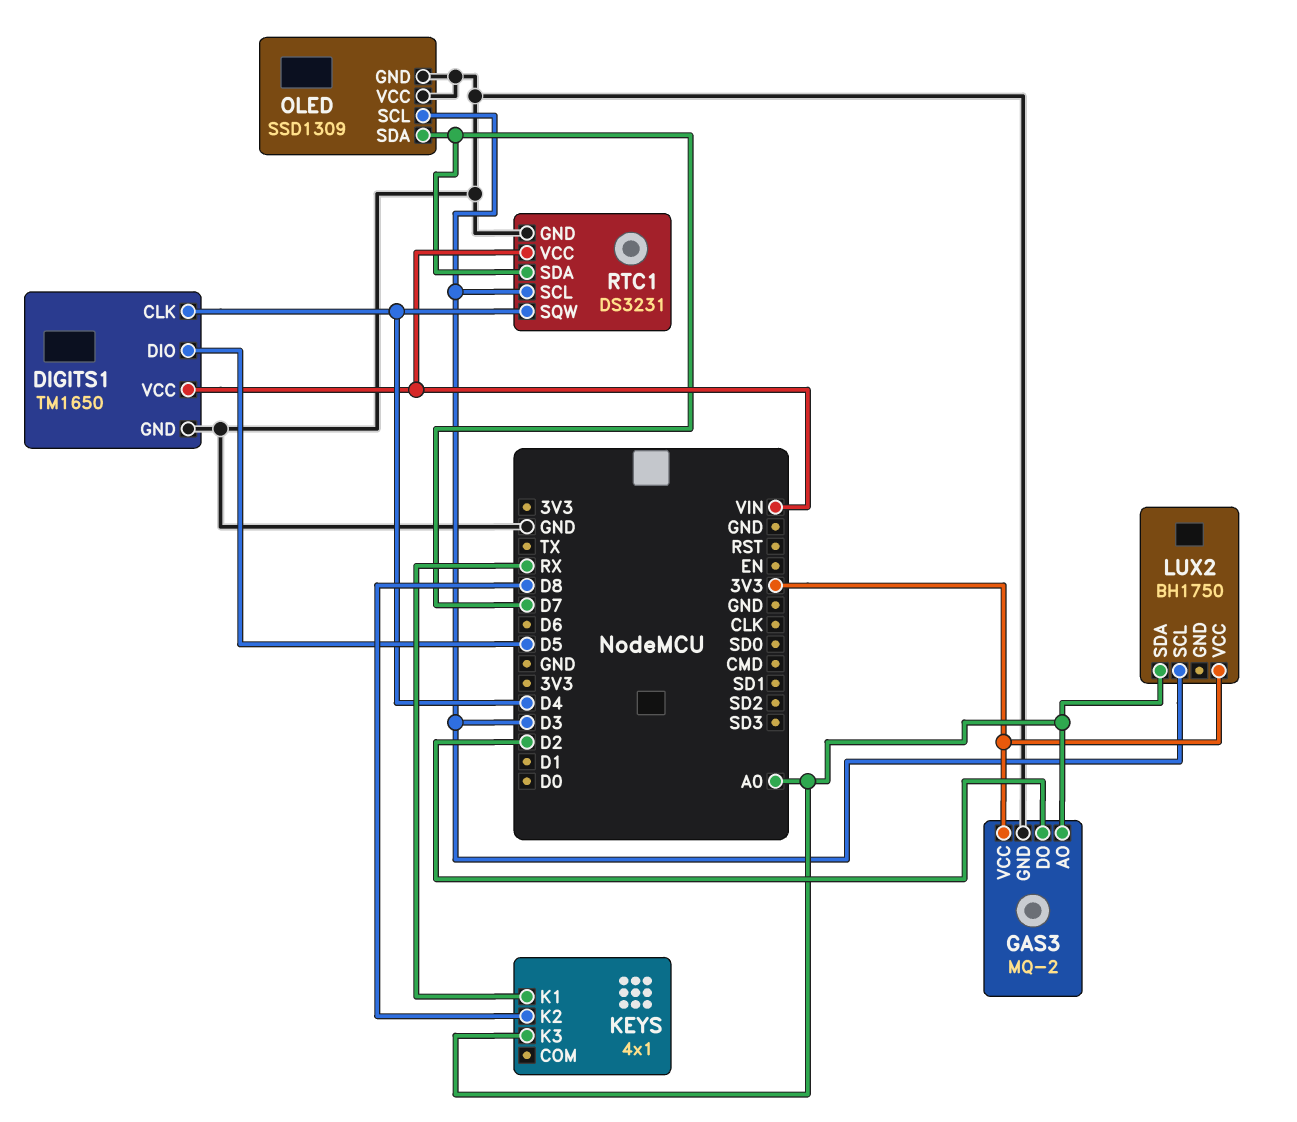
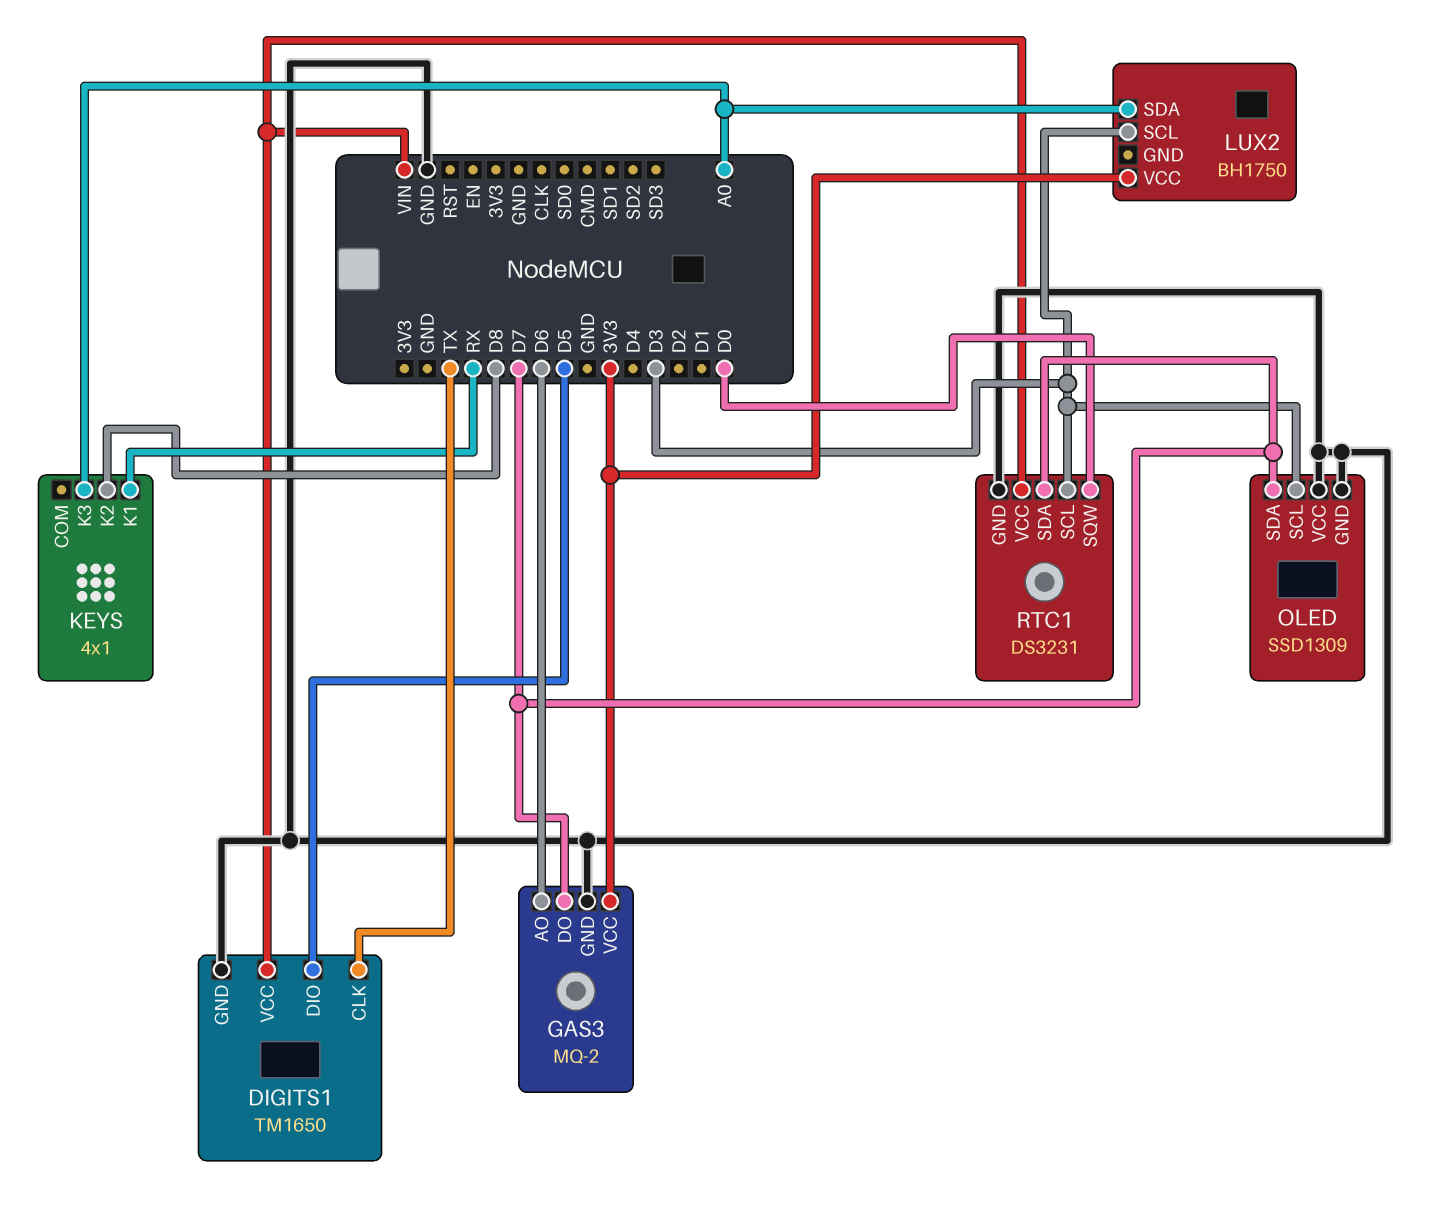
DIGITS1 pin CLK: D4 -> TX
GAS3 pin AO: A0 -> D6
GAS3 pin DO: D2 -> D7
RTC1 pin SQW: D4 -> D0

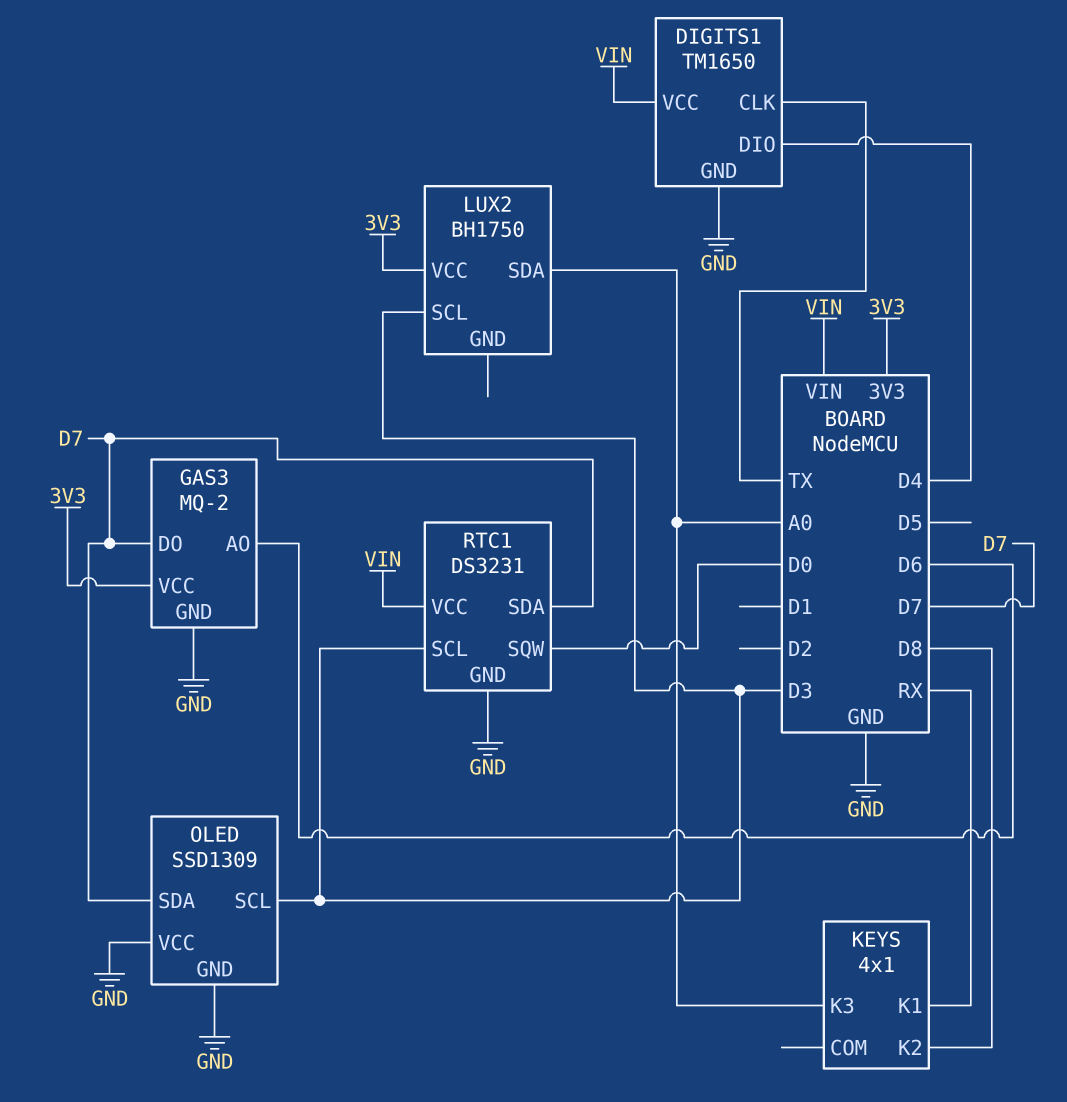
DIGITS1 pin DIO: D5 -> D4

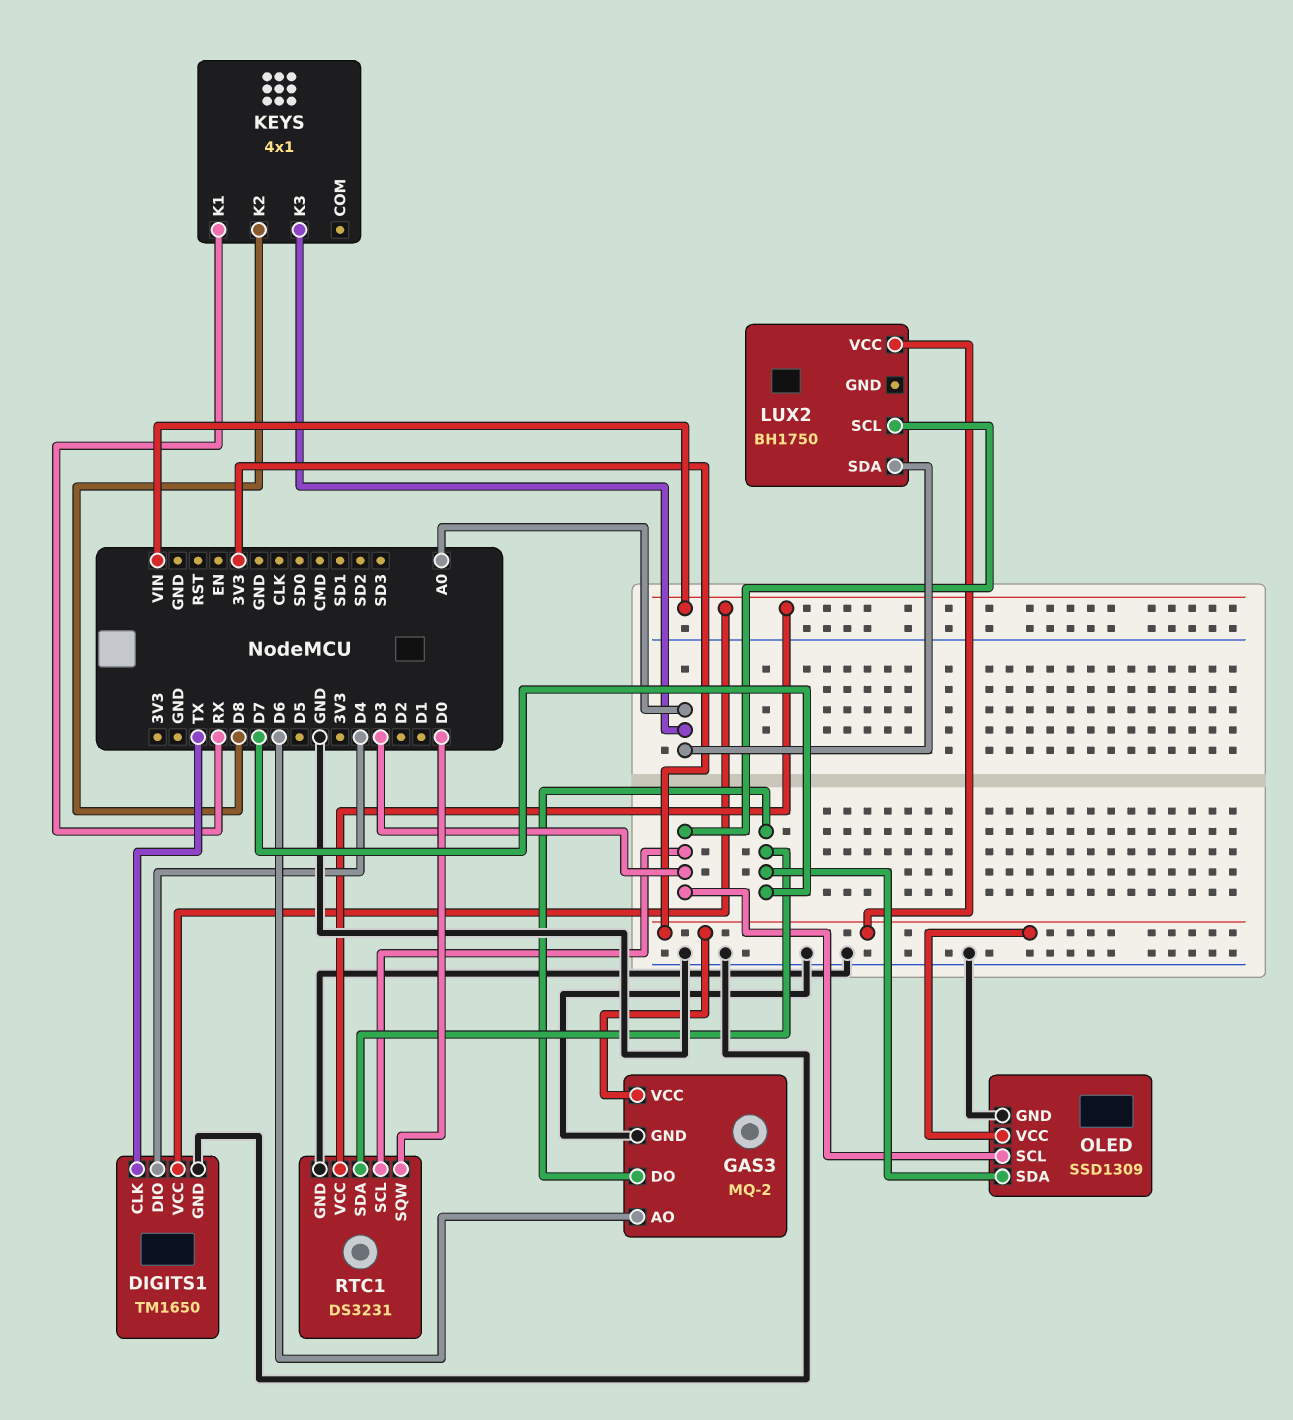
OLED pin VCC: GND -> 3V3

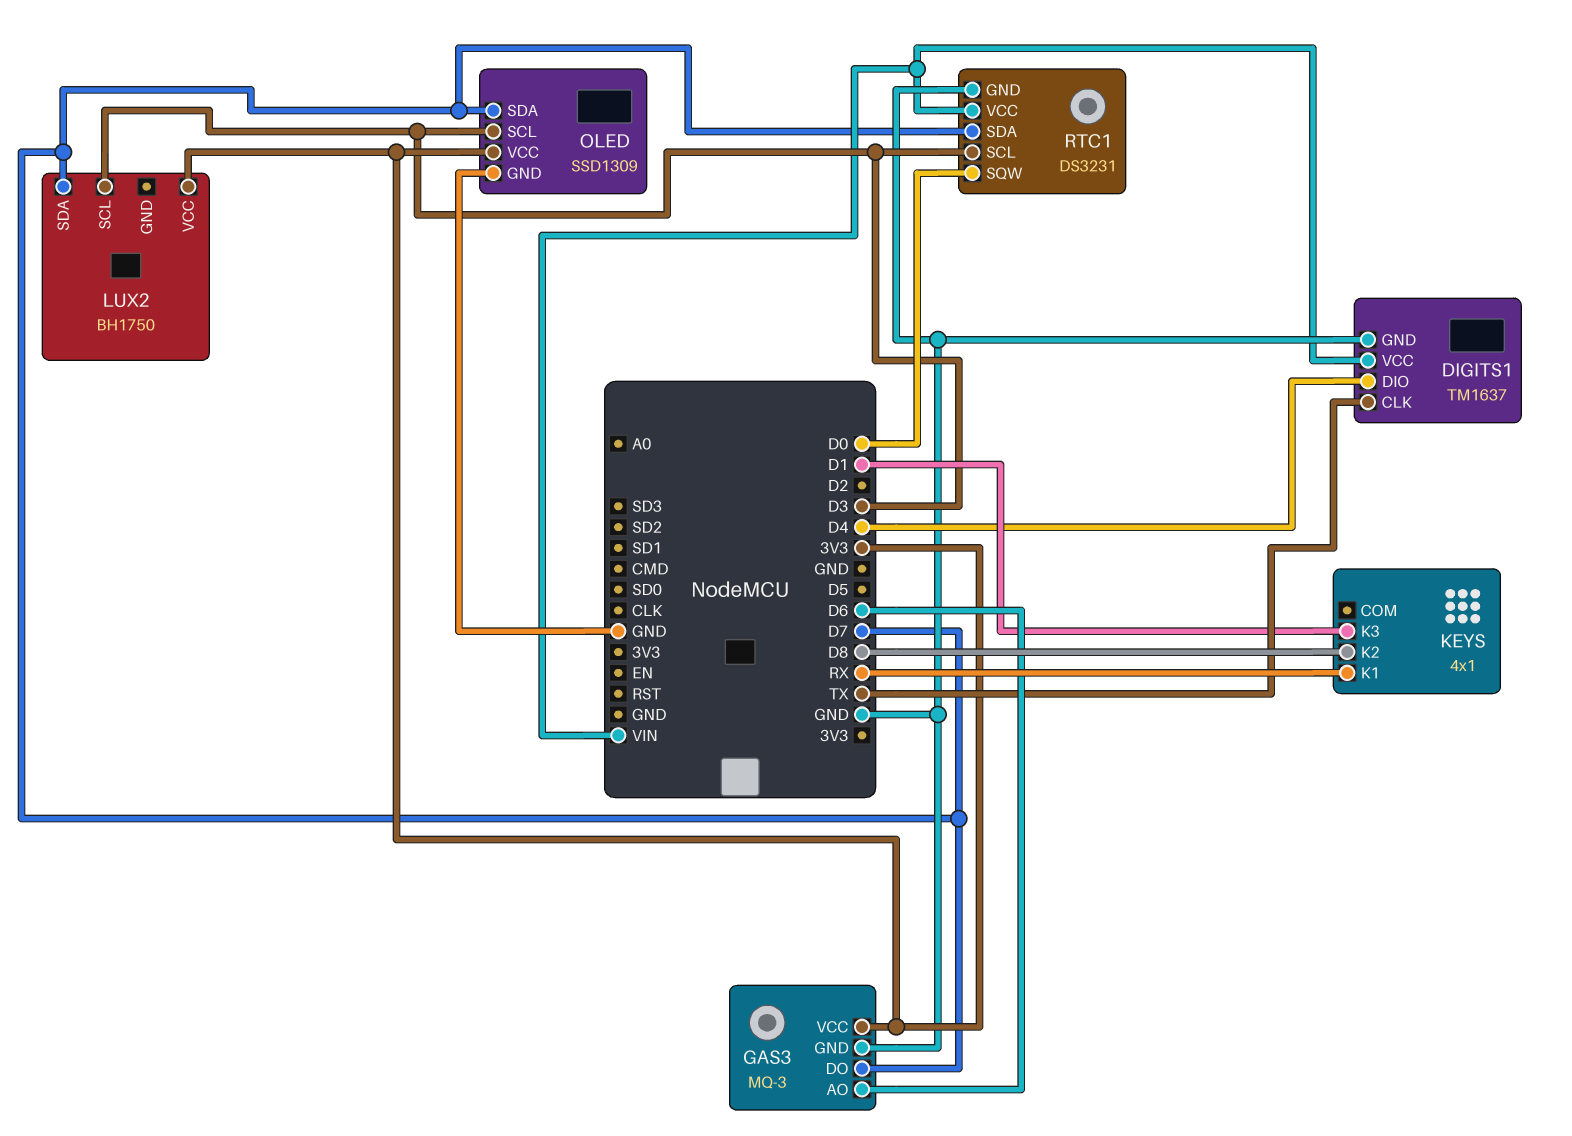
DIGITS1: TM1650 -> TM1637
GAS3: MQ-2 -> MQ-3
KEYS pin K3: A0 -> D1
LUX2 pin SDA: A0 -> D7

